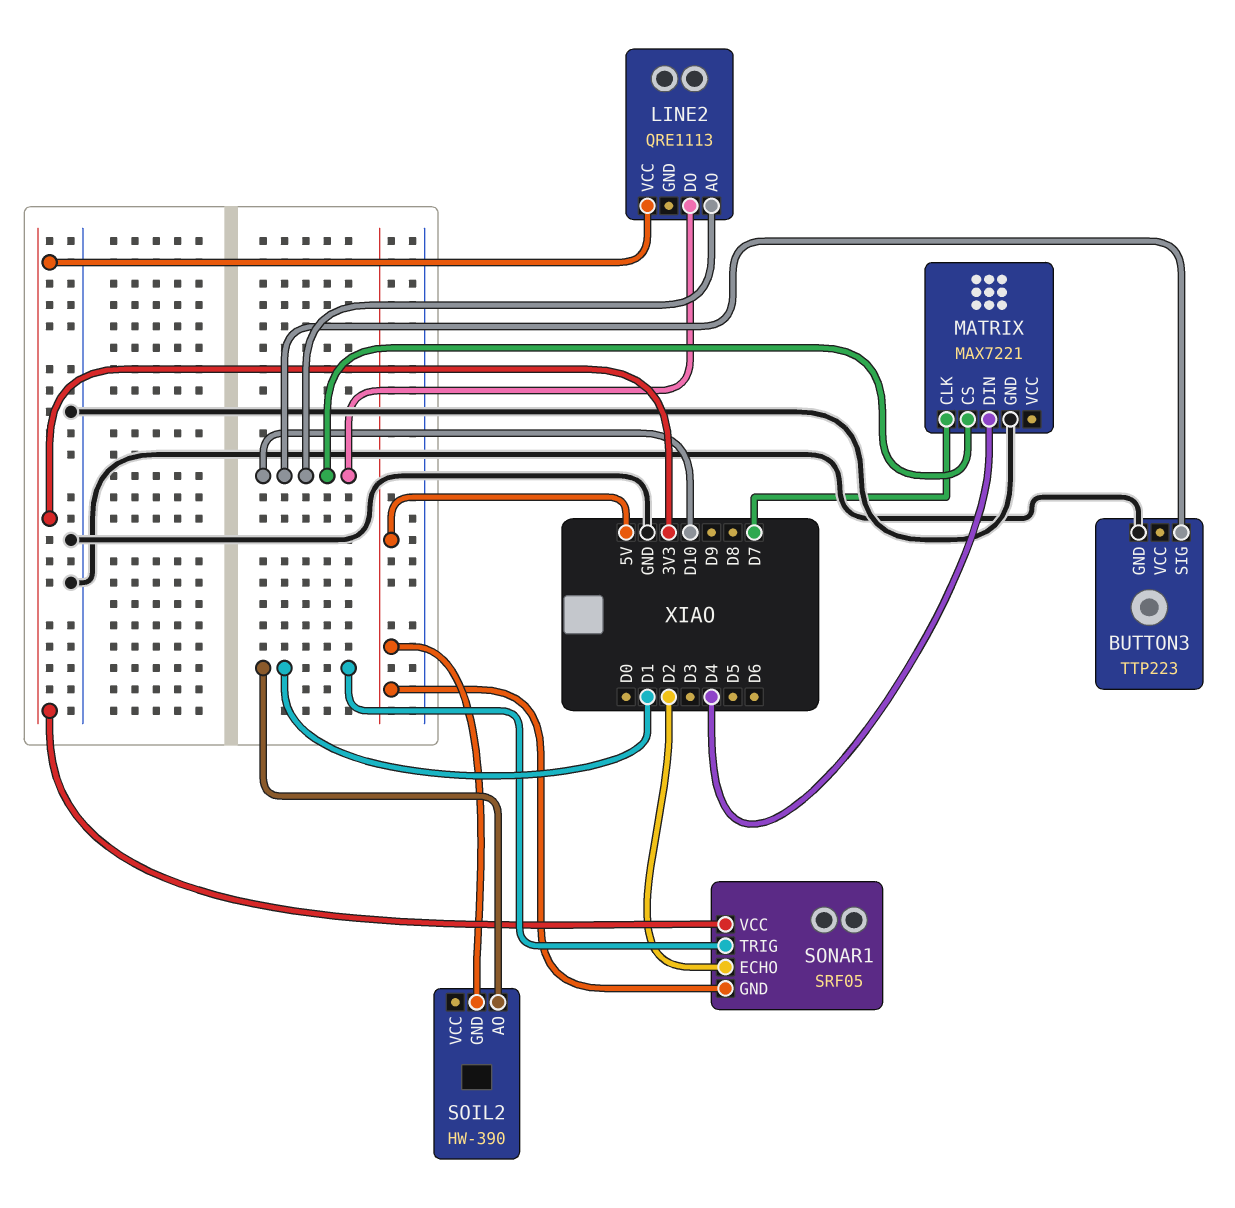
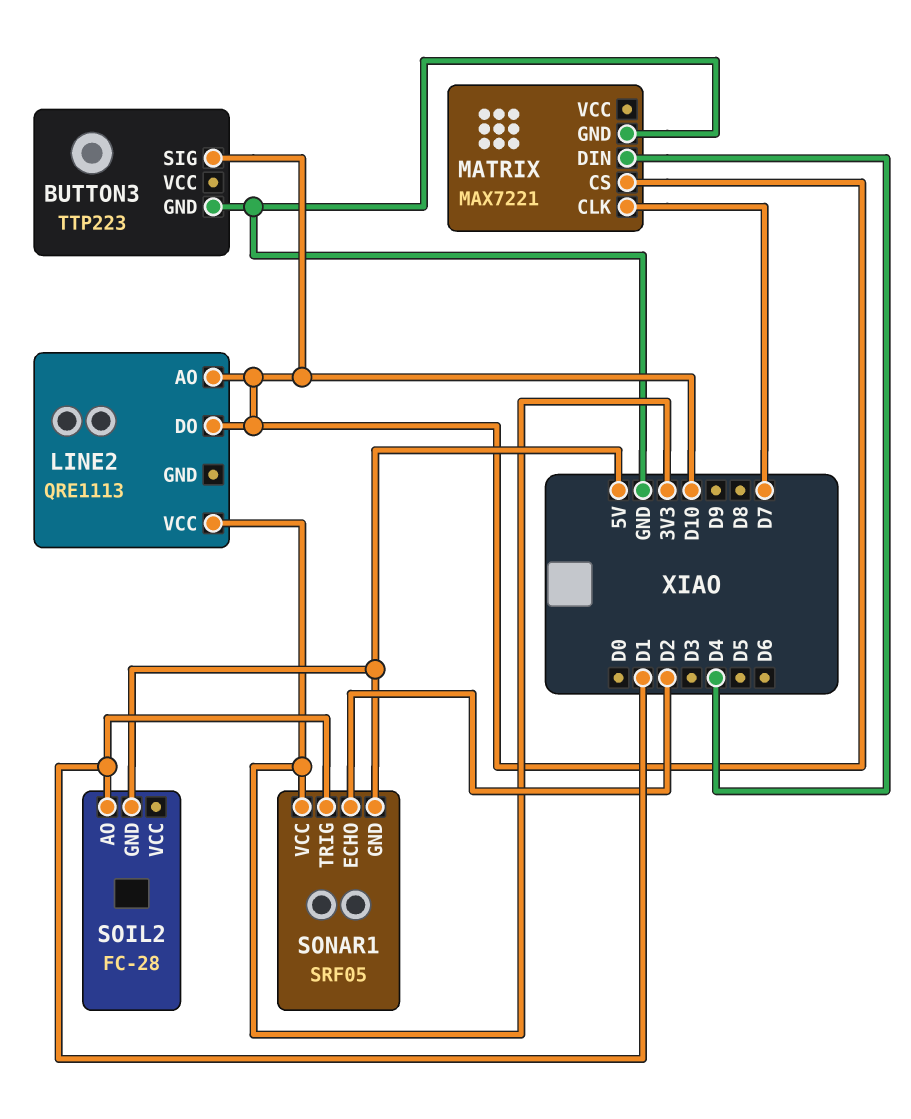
SOIL2: HW-390 -> FC-28

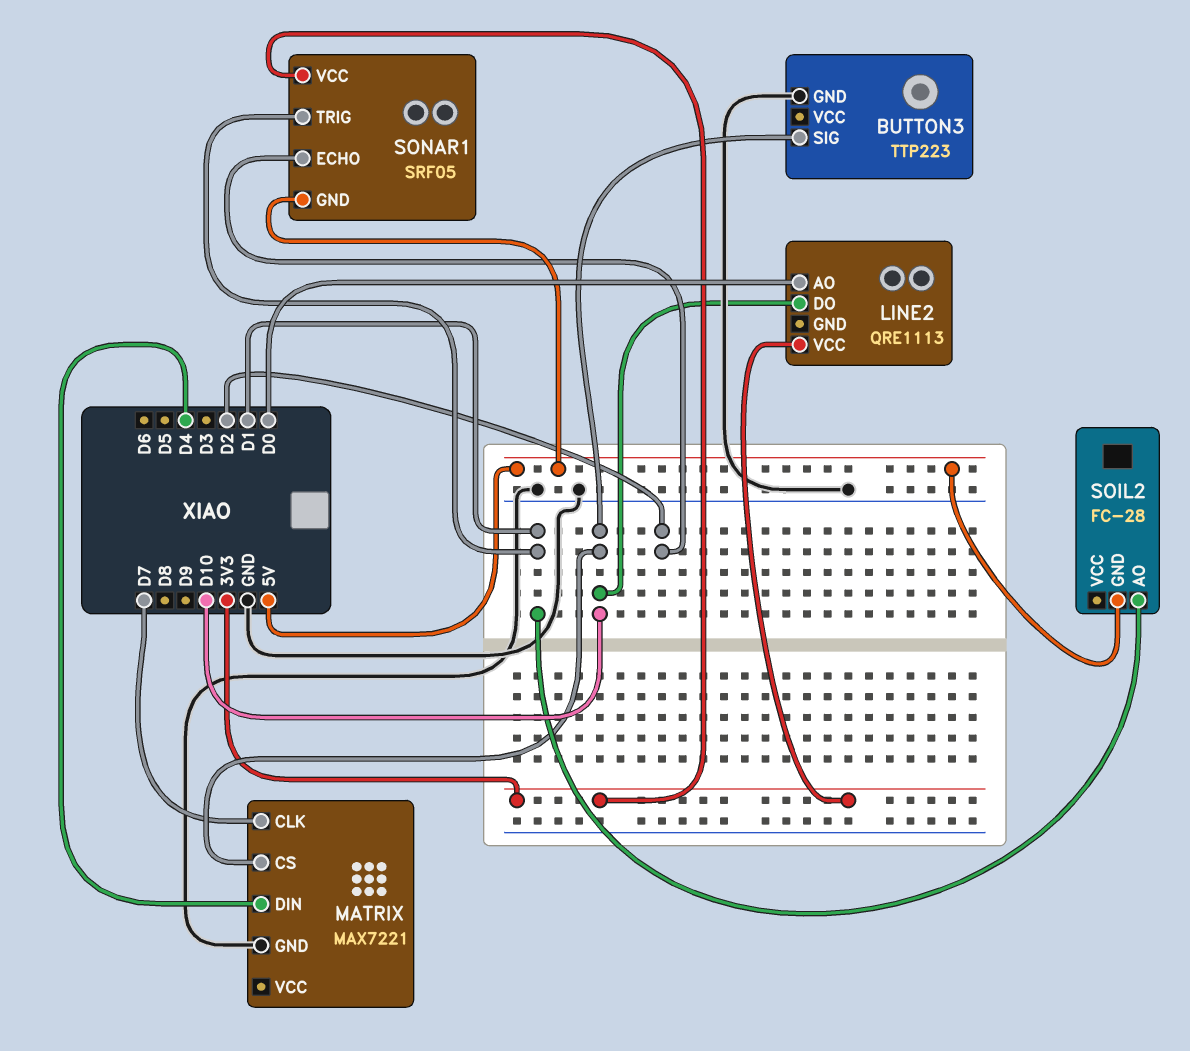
LINE2 pin AO: D10 -> D0

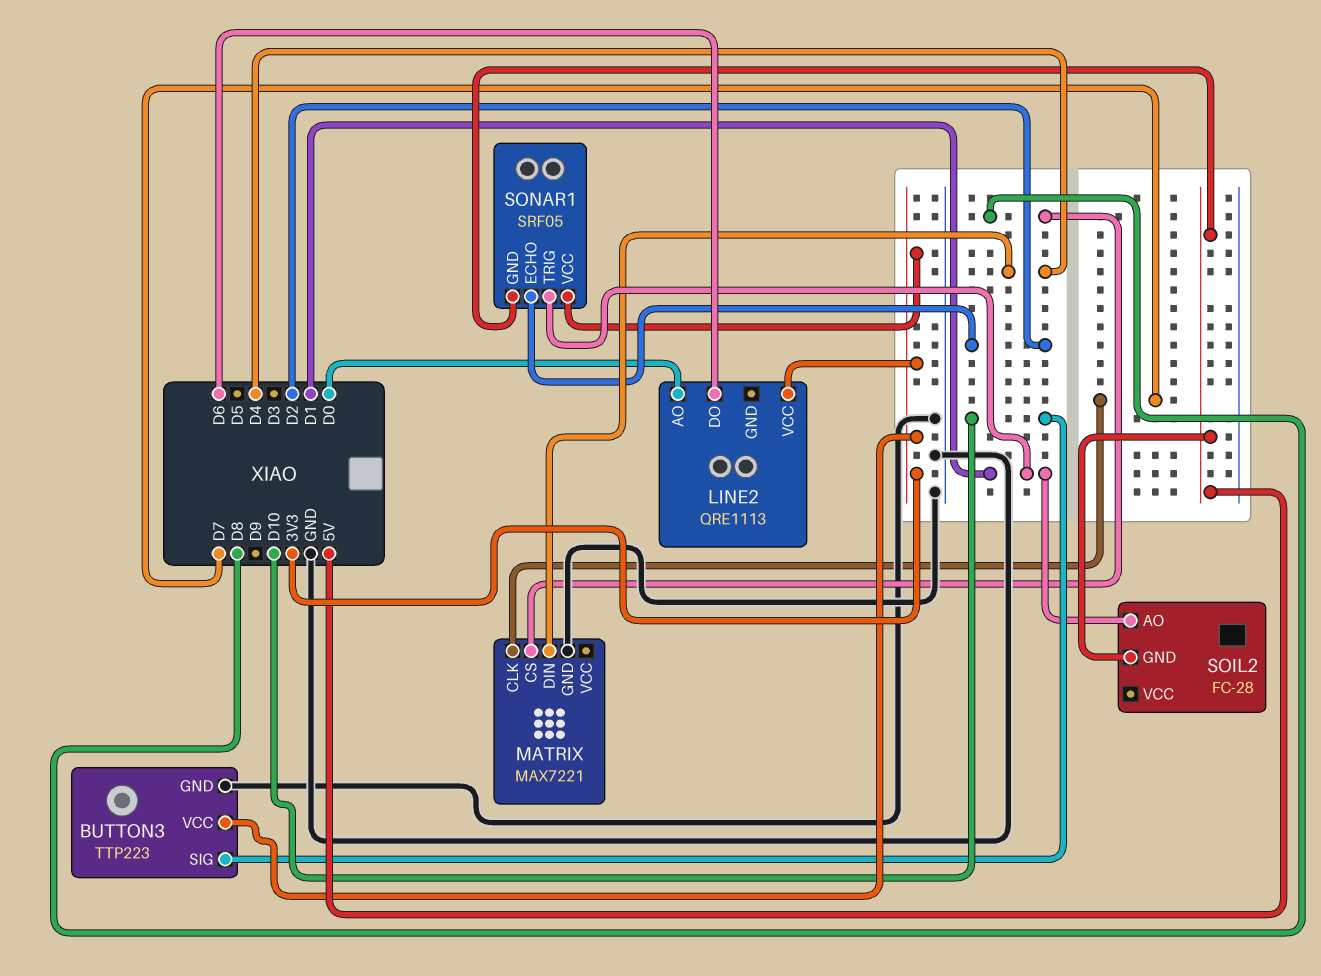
BUTTON3 pin VCC: none -> 3V3
LINE2 pin DO: D10 -> D6
MATRIX pin CS: D10 -> D8

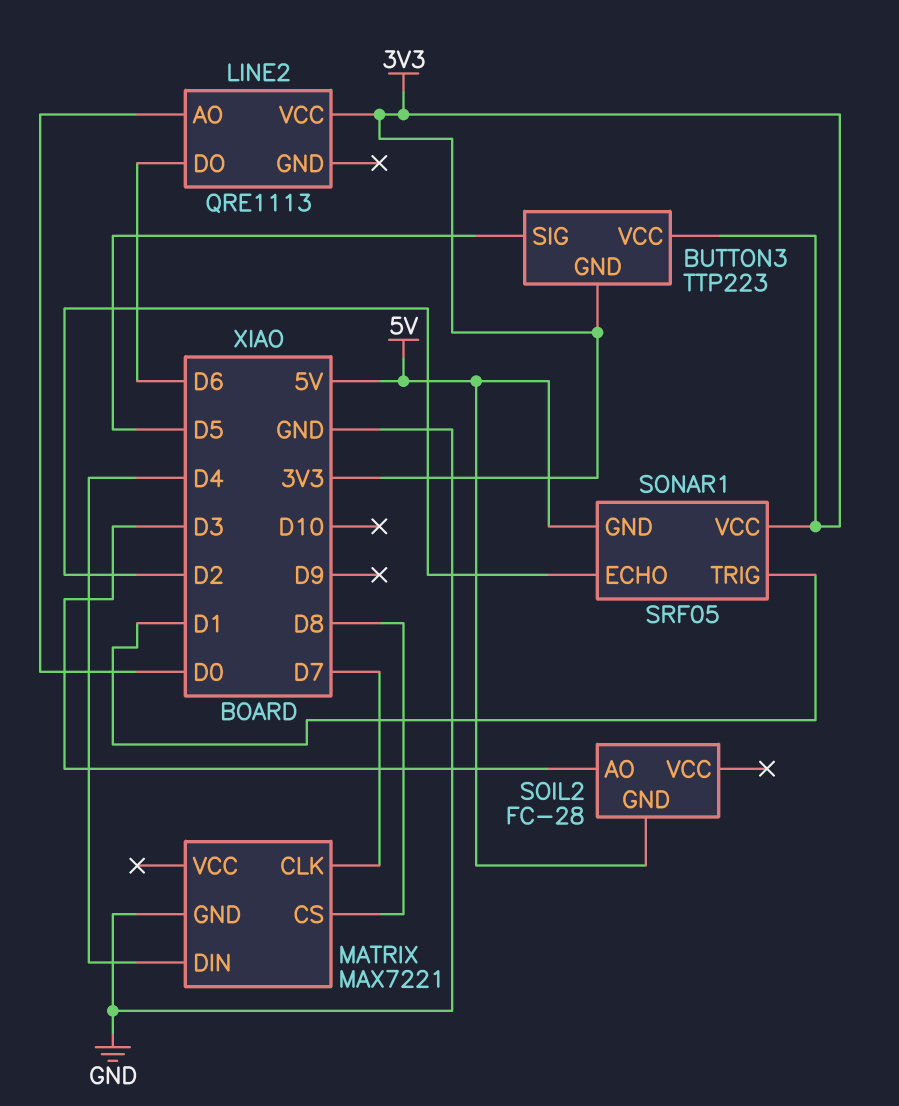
BUTTON3 pin GND: GND -> 3V3
BUTTON3 pin SIG: D10 -> D5
SOIL2 pin AO: D1 -> D3

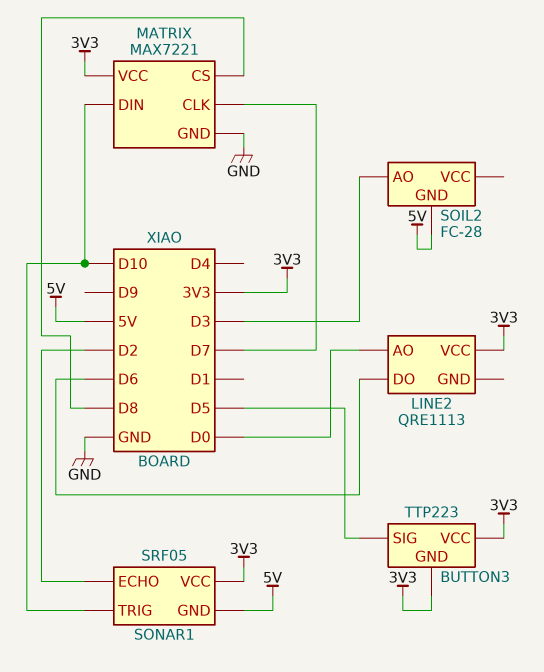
MATRIX pin DIN: D4 -> D10
MATRIX pin VCC: none -> 3V3
SONAR1 pin TRIG: D1 -> D10

